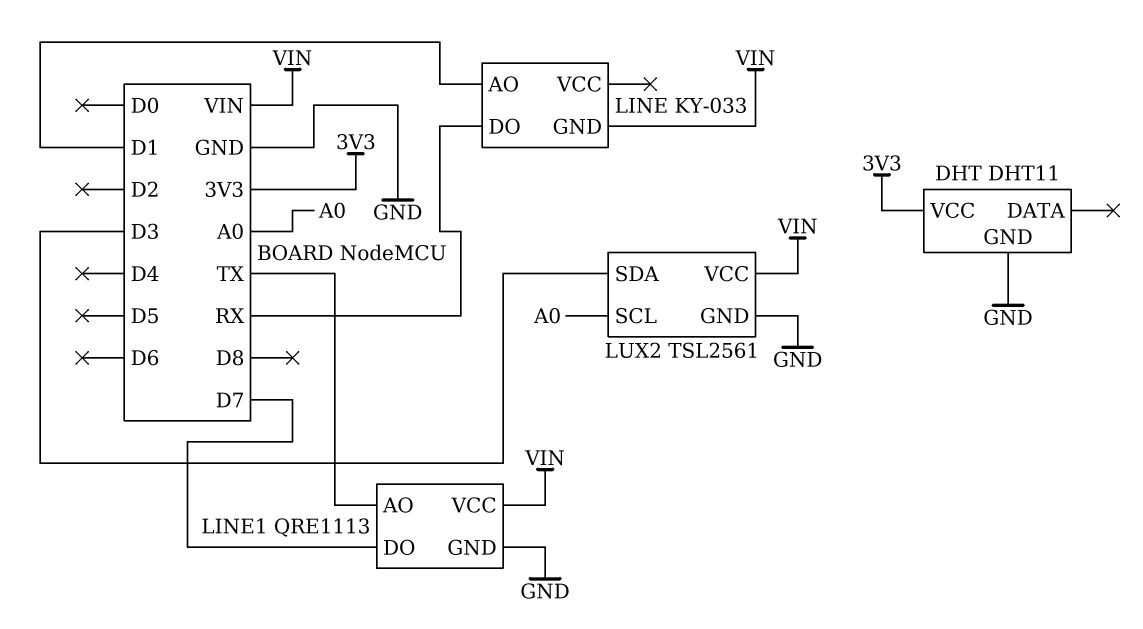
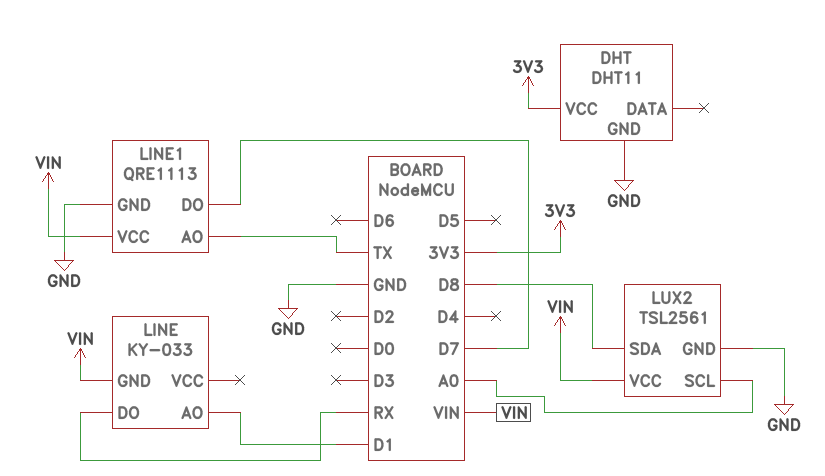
LUX2 pin SDA: D3 -> D8

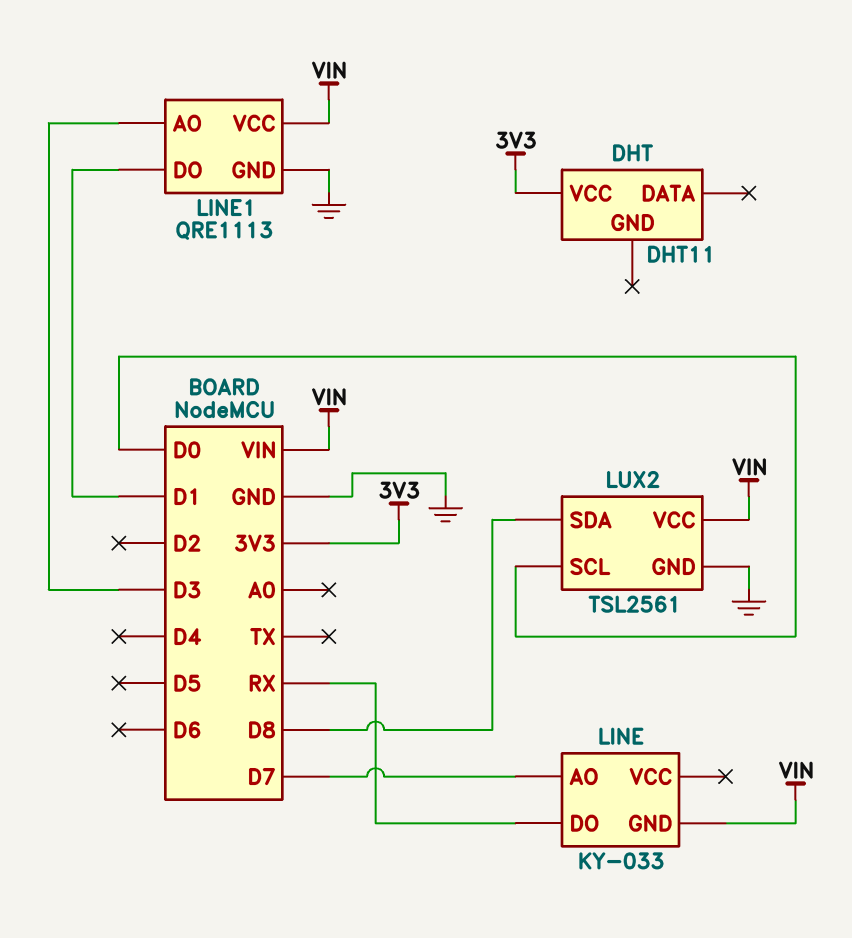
DHT pin GND: GND -> none
LINE pin AO: D1 -> D7
LINE1 pin AO: TX -> D3
LINE1 pin DO: D7 -> D1
LUX2 pin SCL: A0 -> D0

